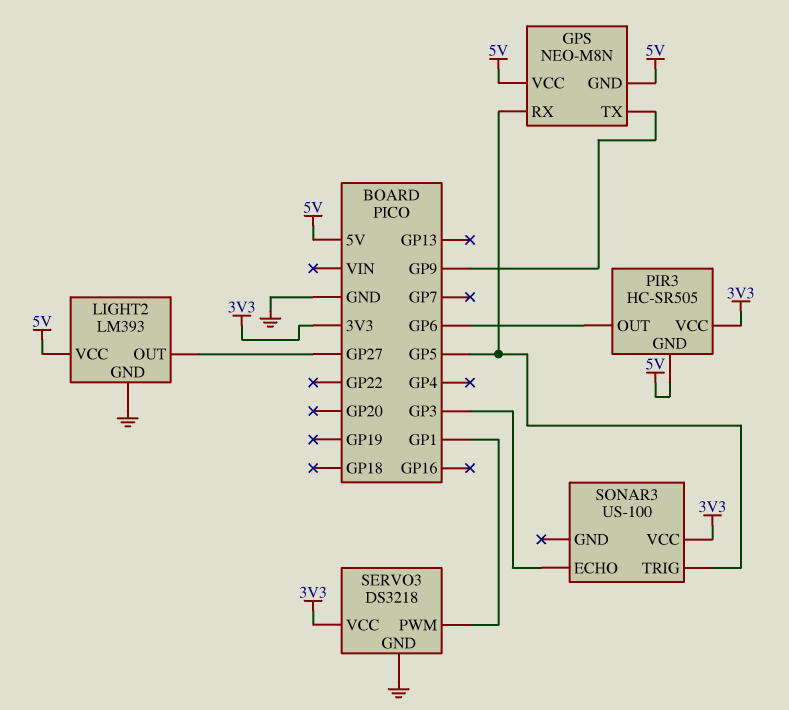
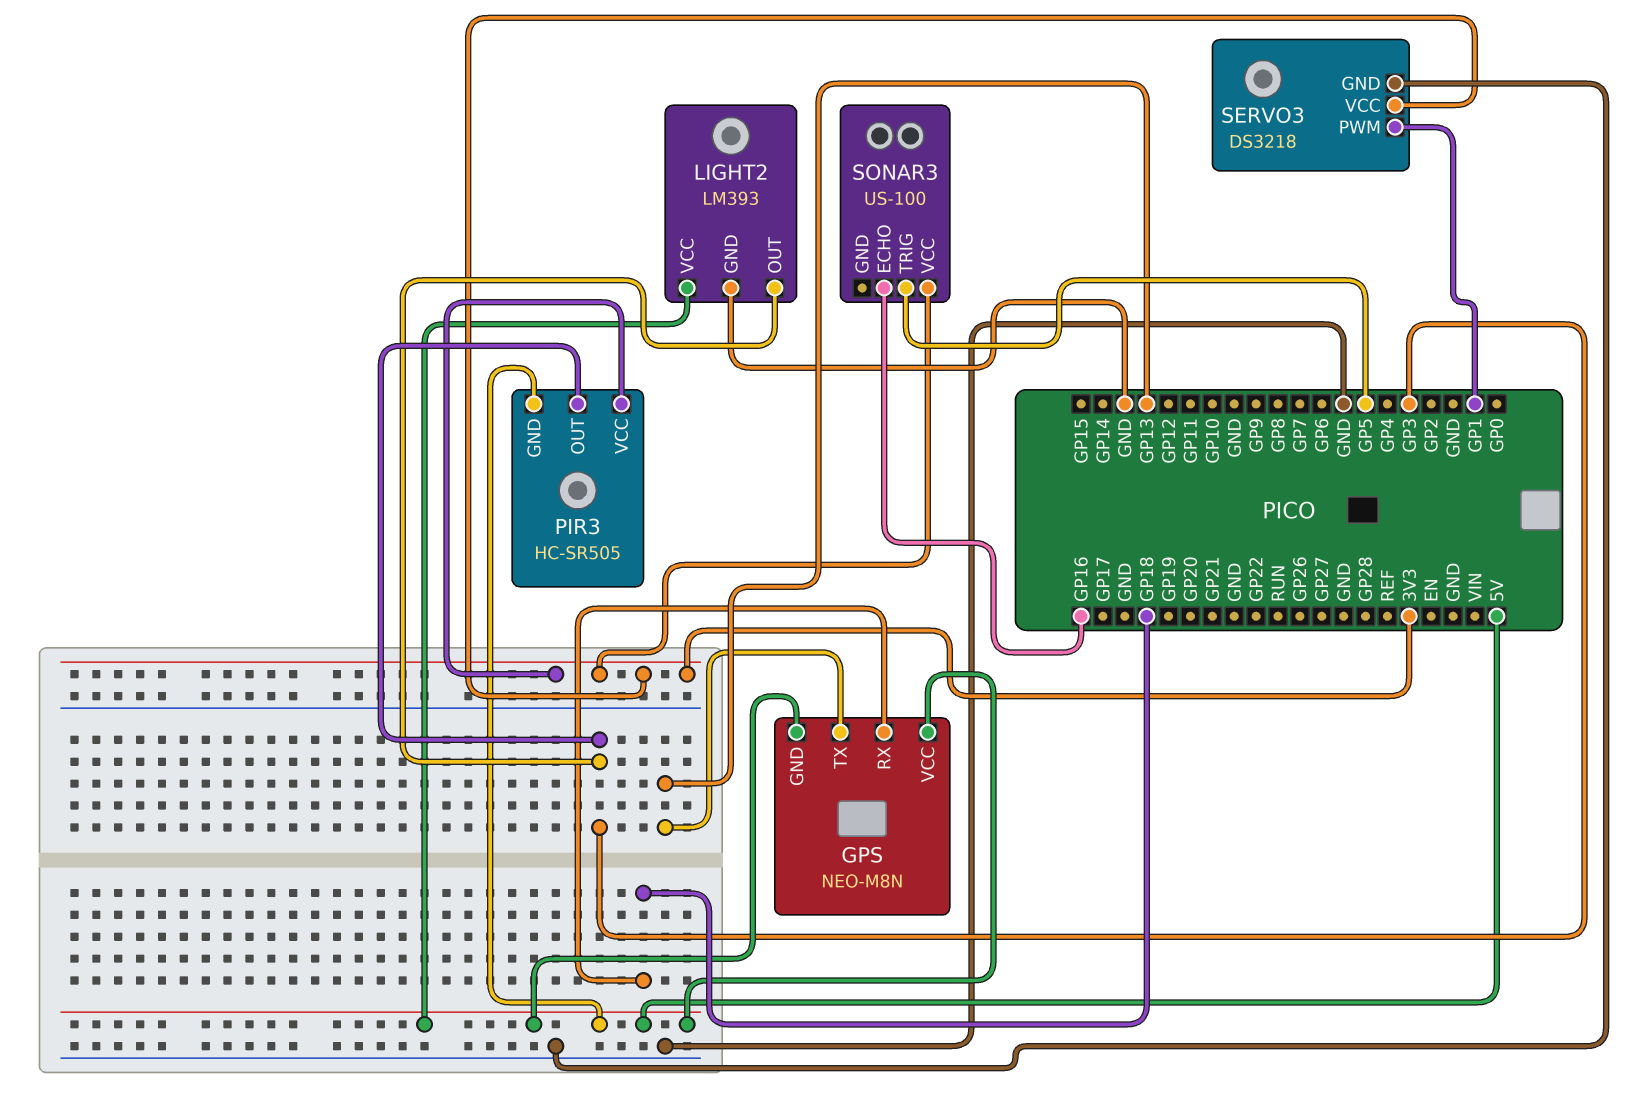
GPS pin RX: GP5 -> GP18
GPS pin TX: GP9 -> GP13
LIGHT2 pin OUT: GP27 -> GP3
PIR3 pin OUT: GP6 -> GP3
SONAR3 pin ECHO: GP3 -> GP16

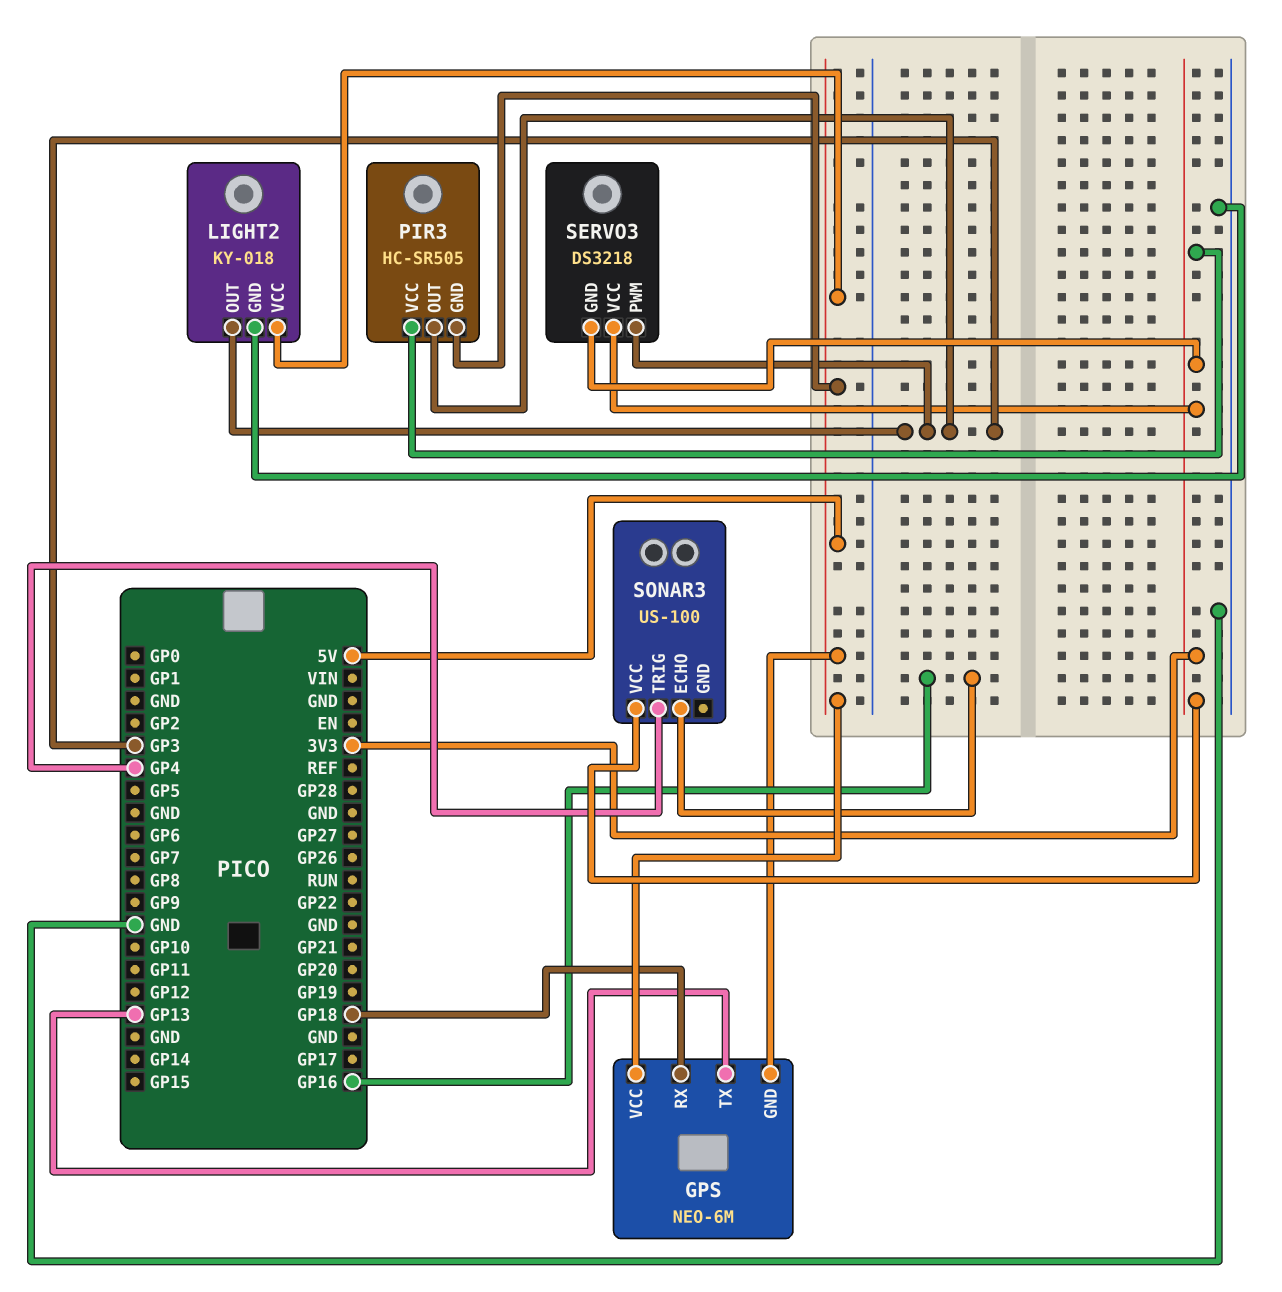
GPS: NEO-M8N -> NEO-6M
LIGHT2: LM393 -> KY-018
SERVO3 pin GND: GND -> 3V3
SERVO3 pin PWM: GP1 -> GP3
SONAR3 pin TRIG: GP5 -> GP4

